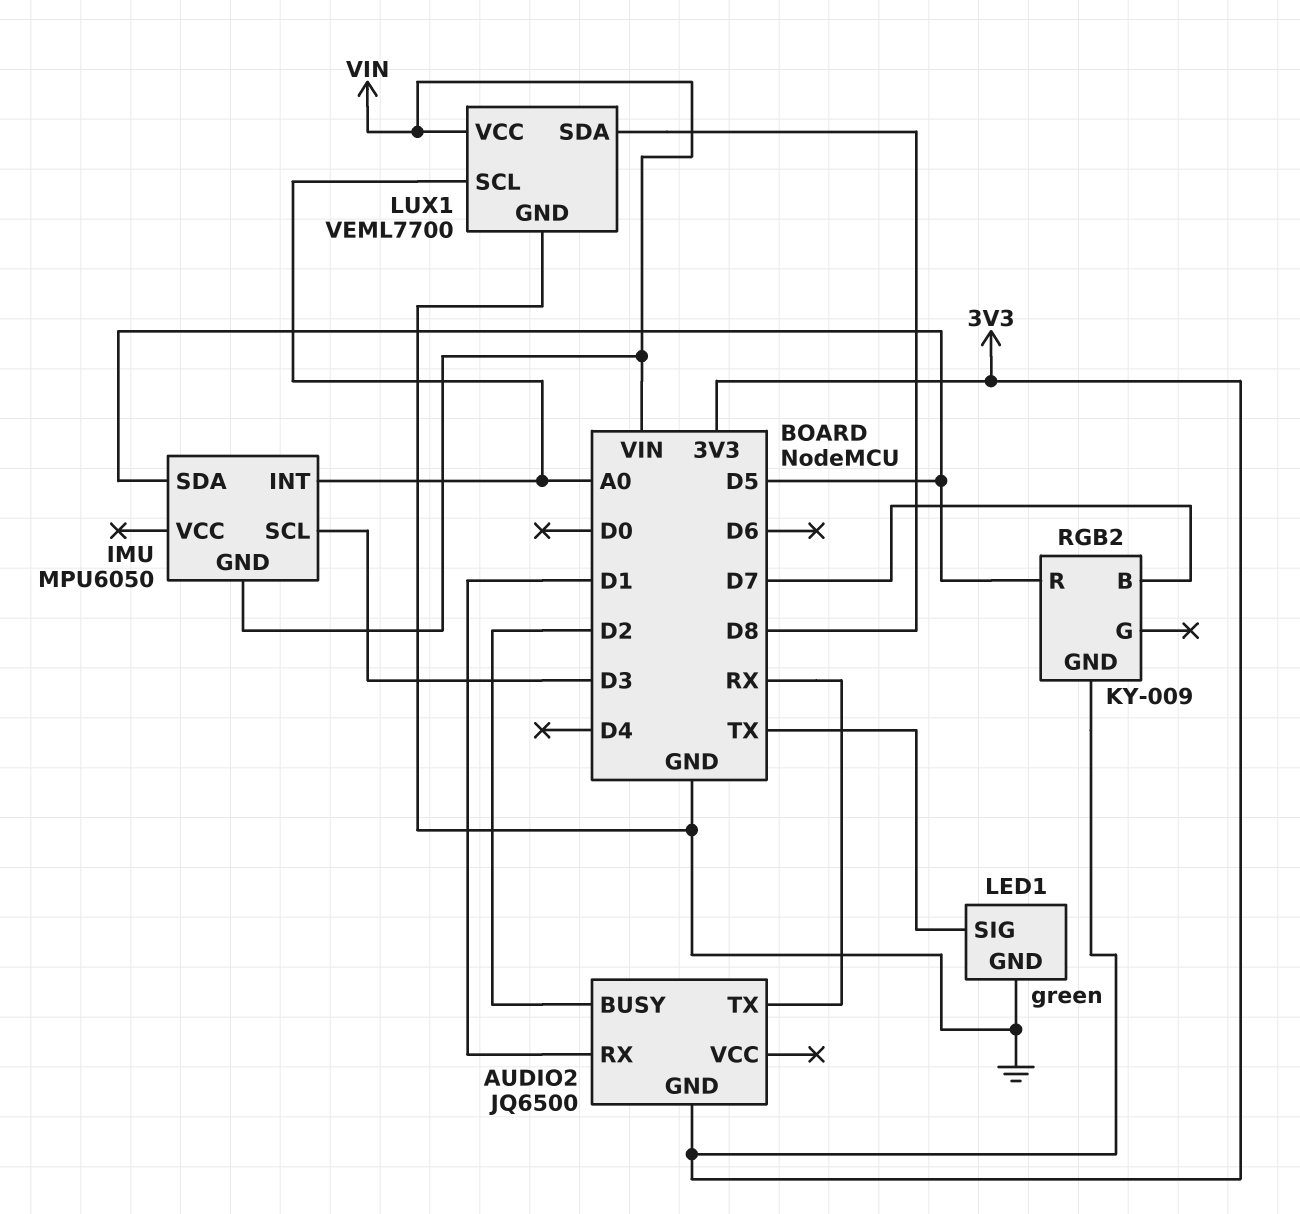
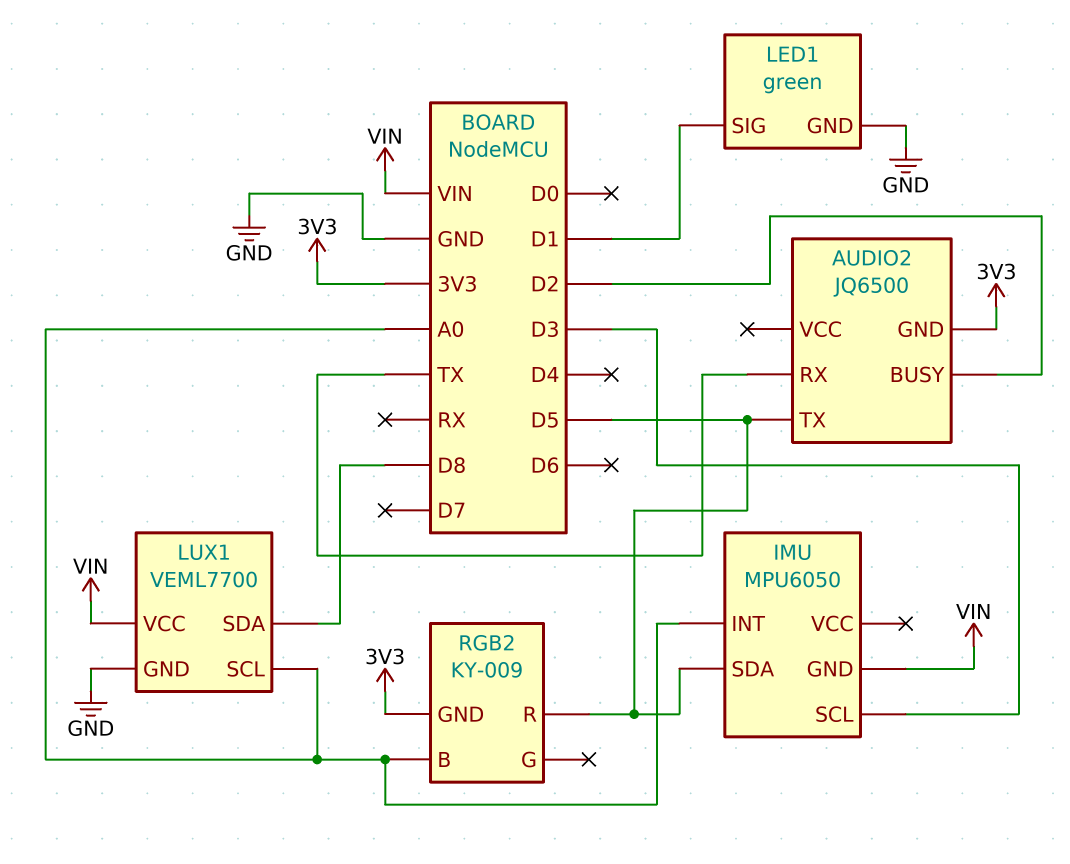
AUDIO2 pin RX: D1 -> TX
AUDIO2 pin TX: RX -> D5
LED1 pin SIG: TX -> D1
RGB2 pin B: D7 -> A0

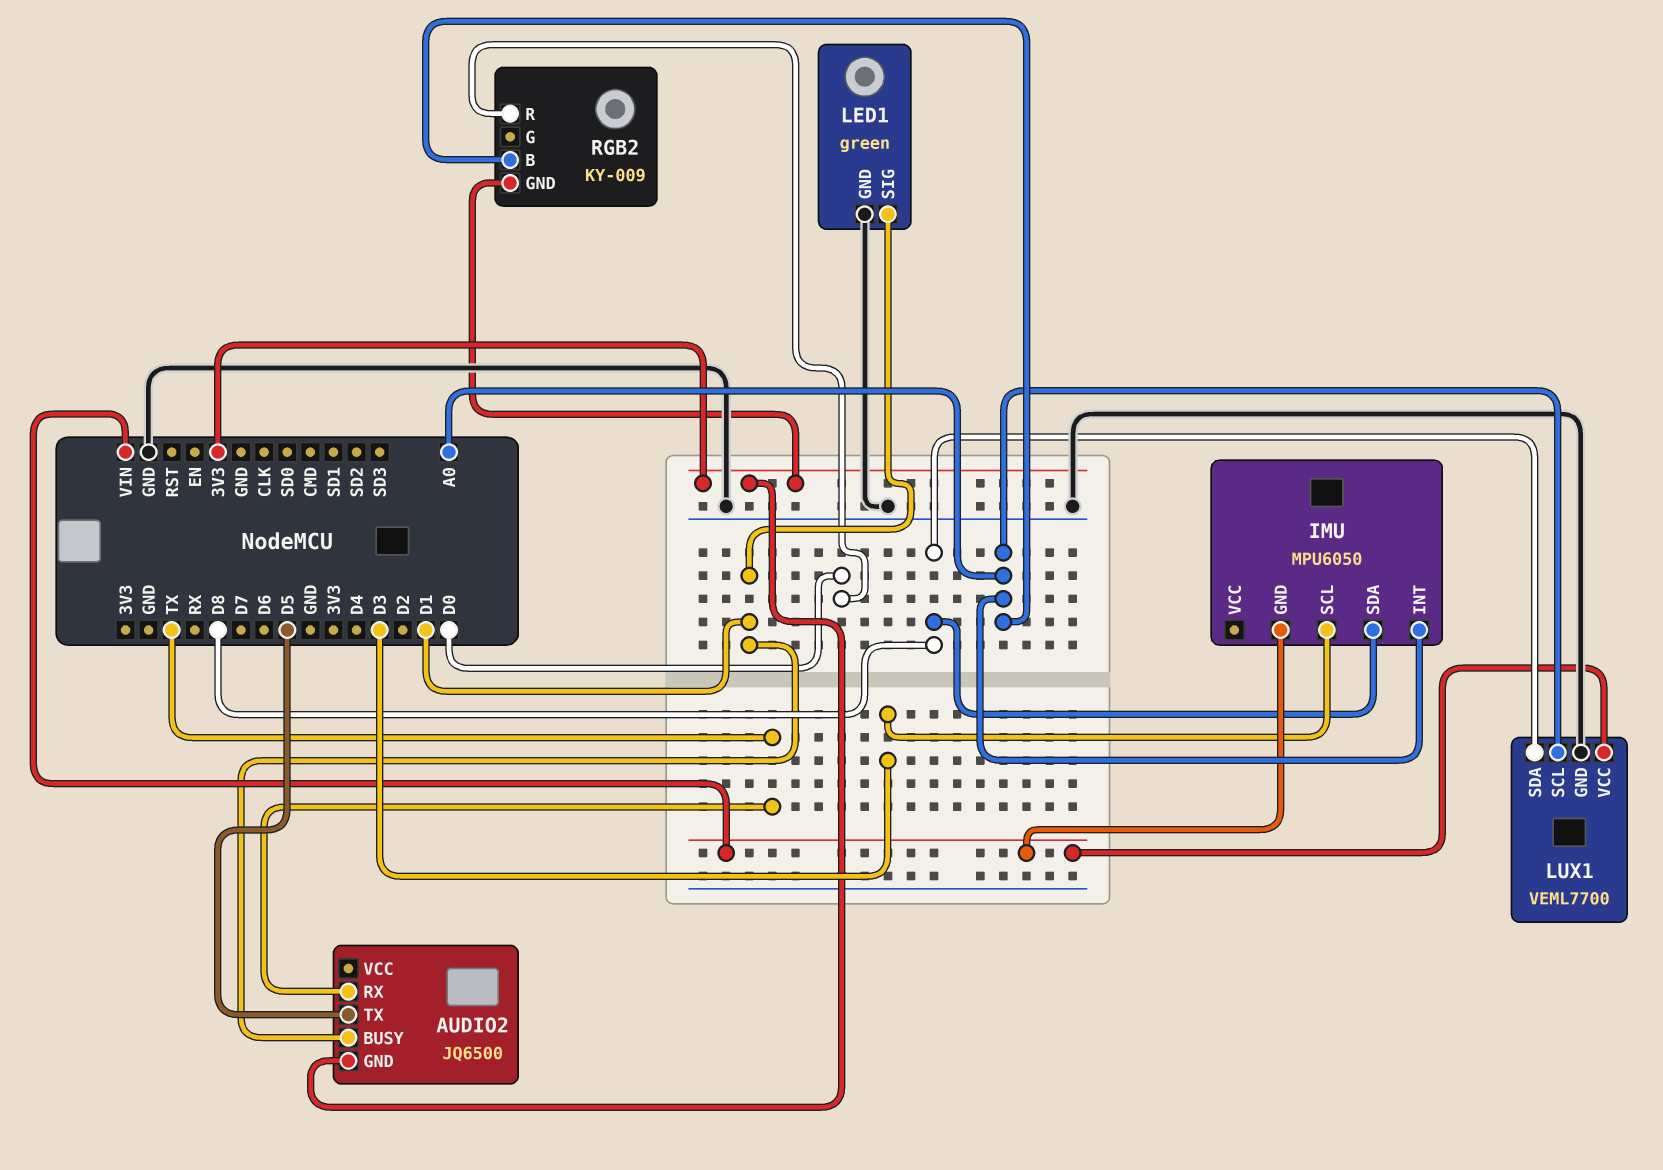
AUDIO2 pin BUSY: D2 -> D1
IMU pin SDA: D5 -> D8
RGB2 pin R: D5 -> D0

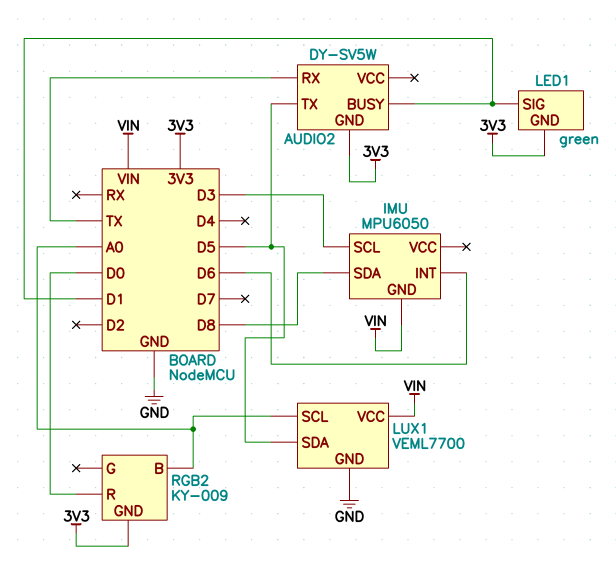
AUDIO2: JQ6500 -> DY-SV5W
IMU pin INT: A0 -> D6
LED1 pin GND: GND -> 3V3
LUX1 pin SDA: D8 -> D5

